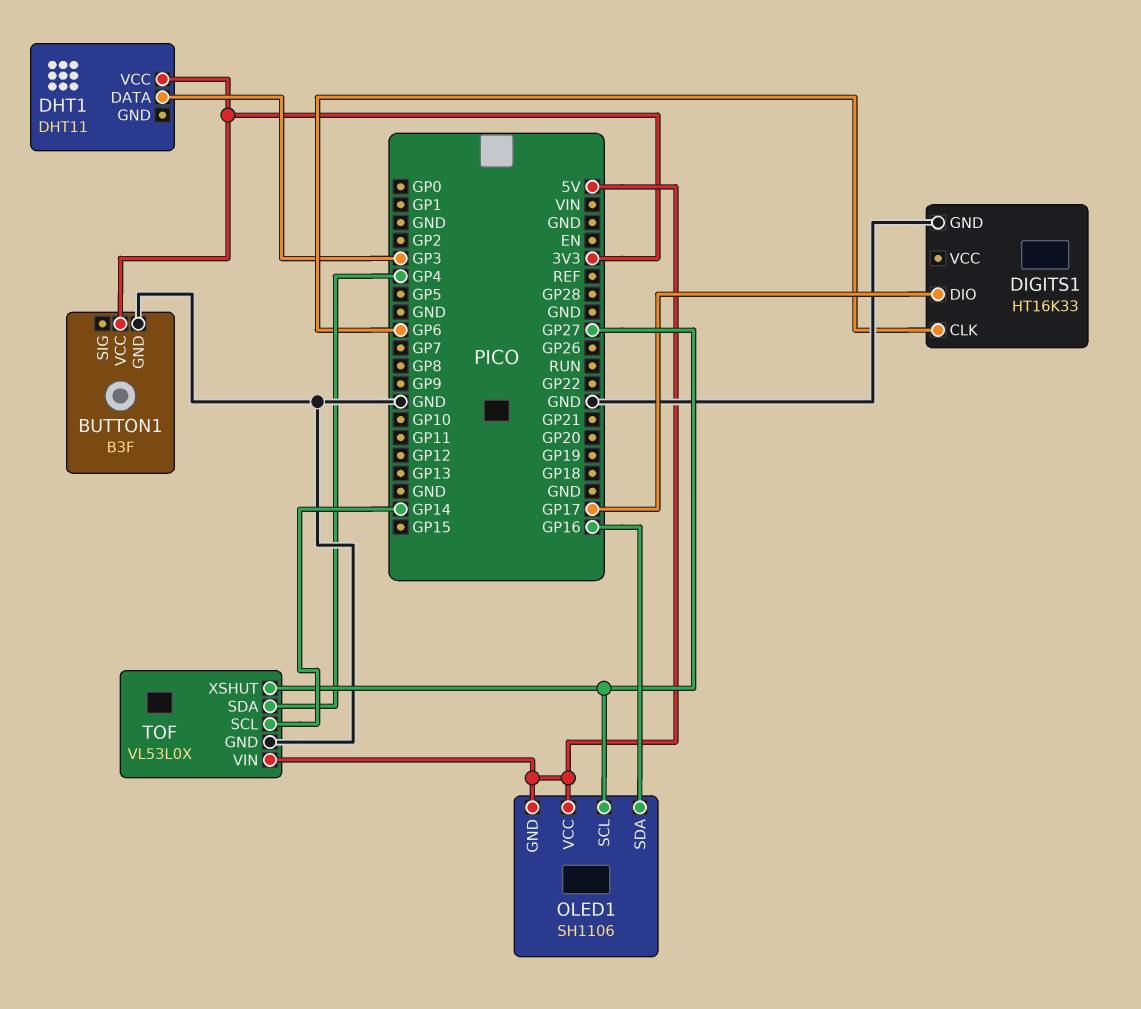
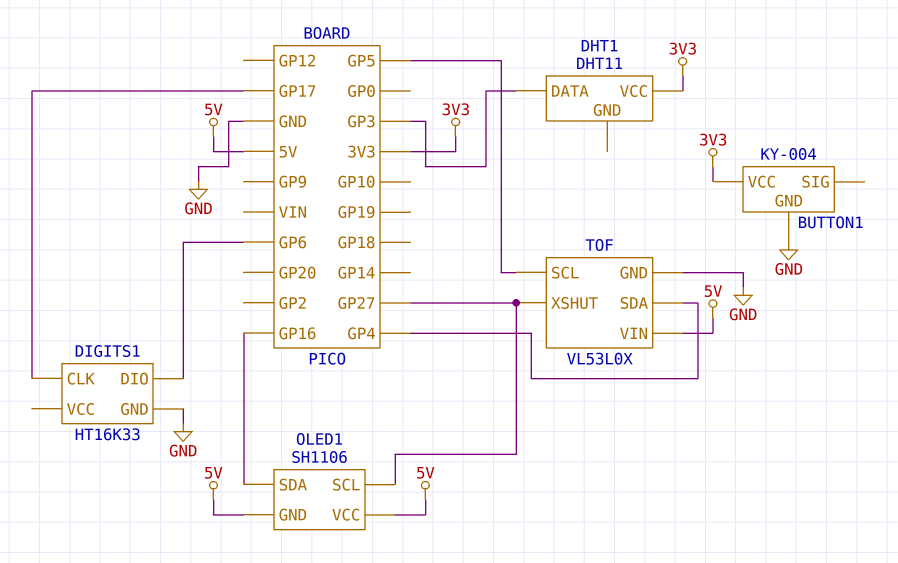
BUTTON1: B3F -> KY-004
DIGITS1 pin CLK: GP6 -> GP17
DIGITS1 pin DIO: GP17 -> GP6
TOF pin SCL: GP14 -> GP5

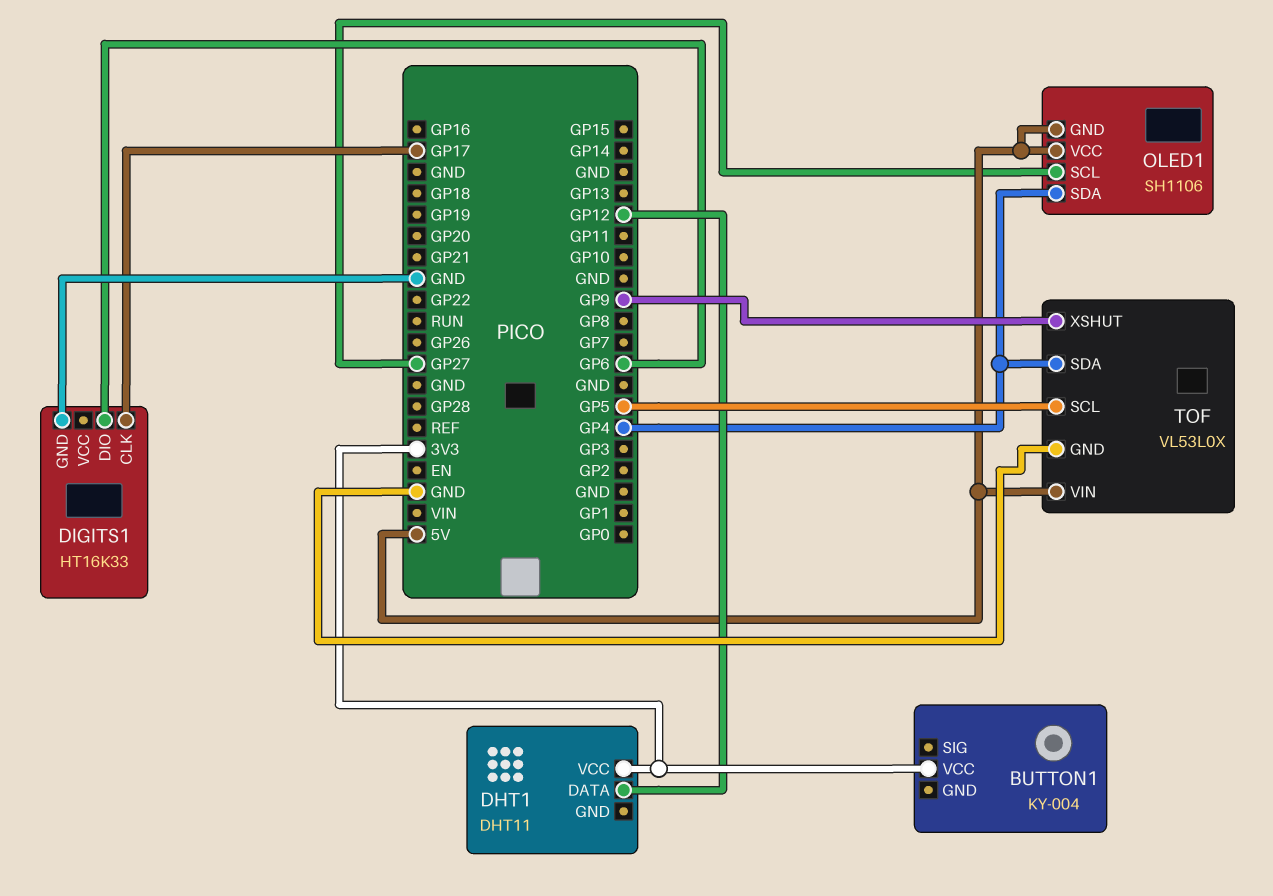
BUTTON1 pin GND: GND -> none
DHT1 pin DATA: GP3 -> GP12
OLED1 pin SDA: GP16 -> GP4
TOF pin XSHUT: GP27 -> GP9

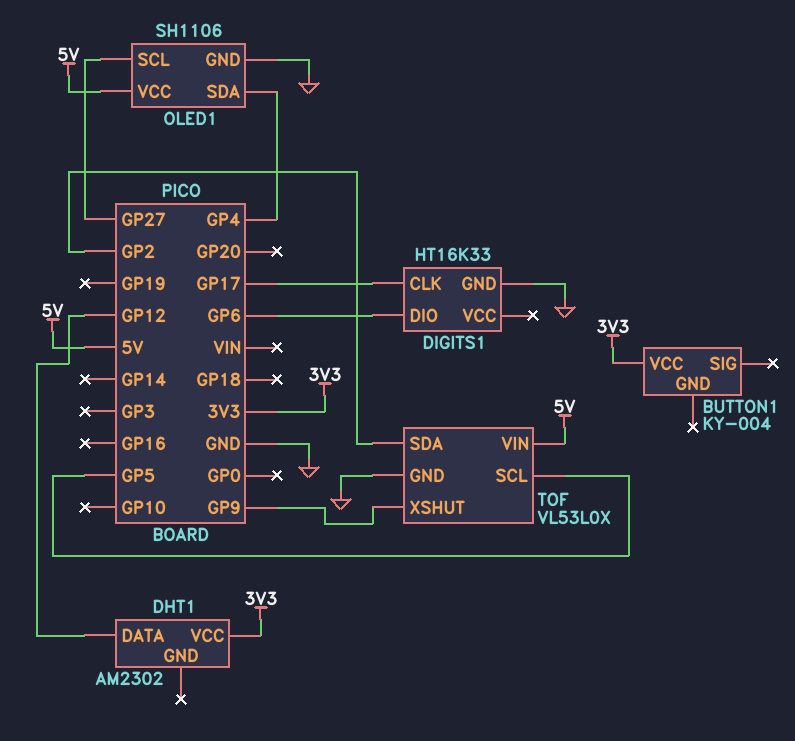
DHT1: DHT11 -> AM2302
OLED1 pin GND: 5V -> GND
TOF pin SDA: GP4 -> GP2

